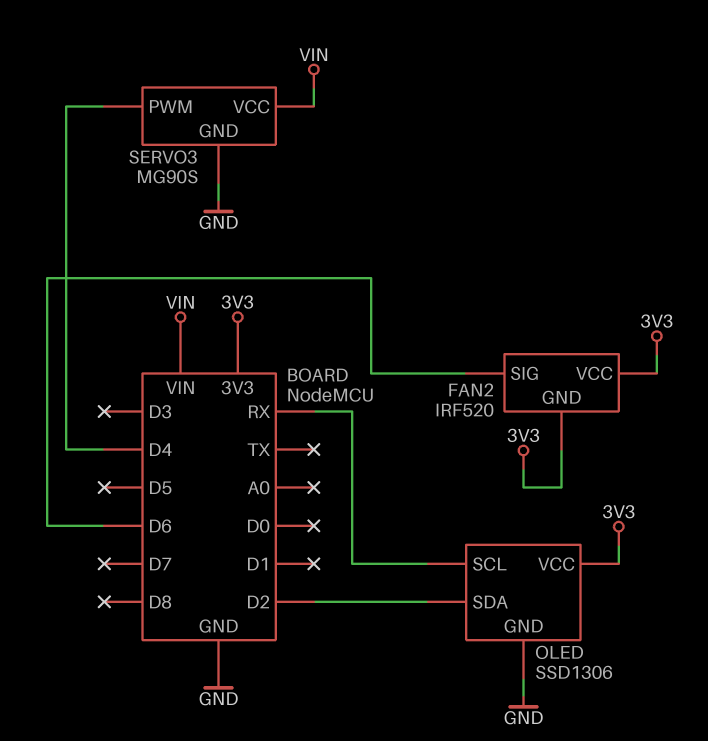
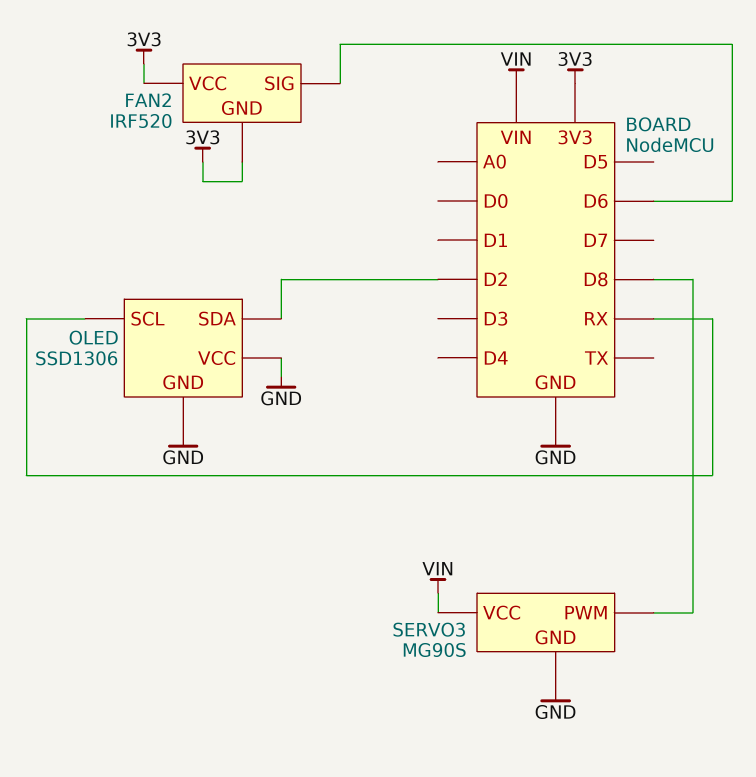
OLED pin VCC: 3V3 -> GND
SERVO3 pin PWM: D4 -> D8

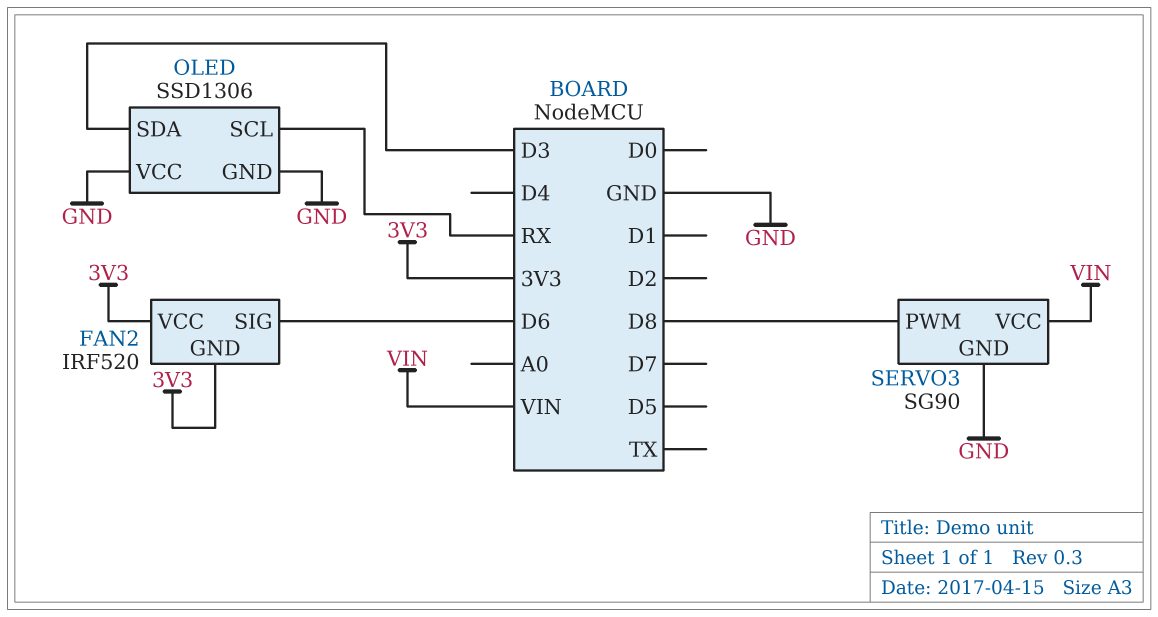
OLED pin SDA: D2 -> D3
SERVO3: MG90S -> SG90

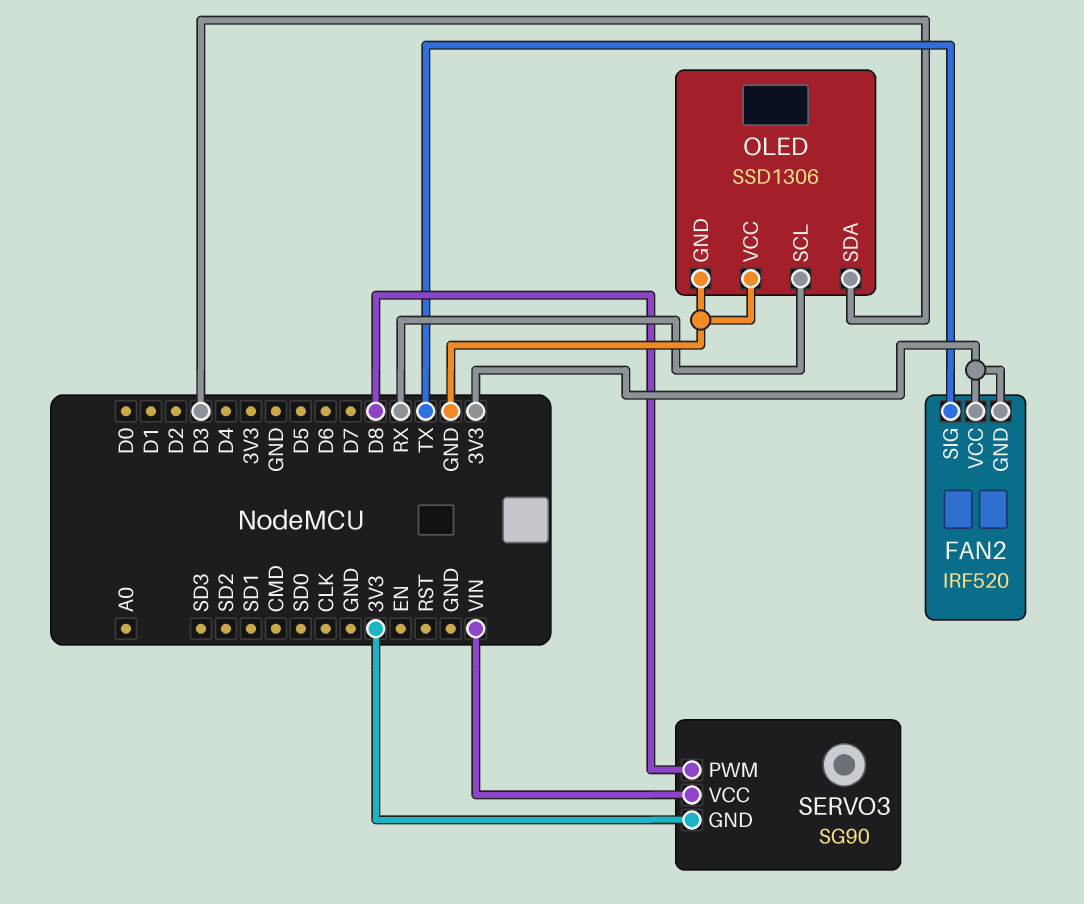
FAN2 pin SIG: D6 -> TX
SERVO3 pin GND: GND -> 3V3

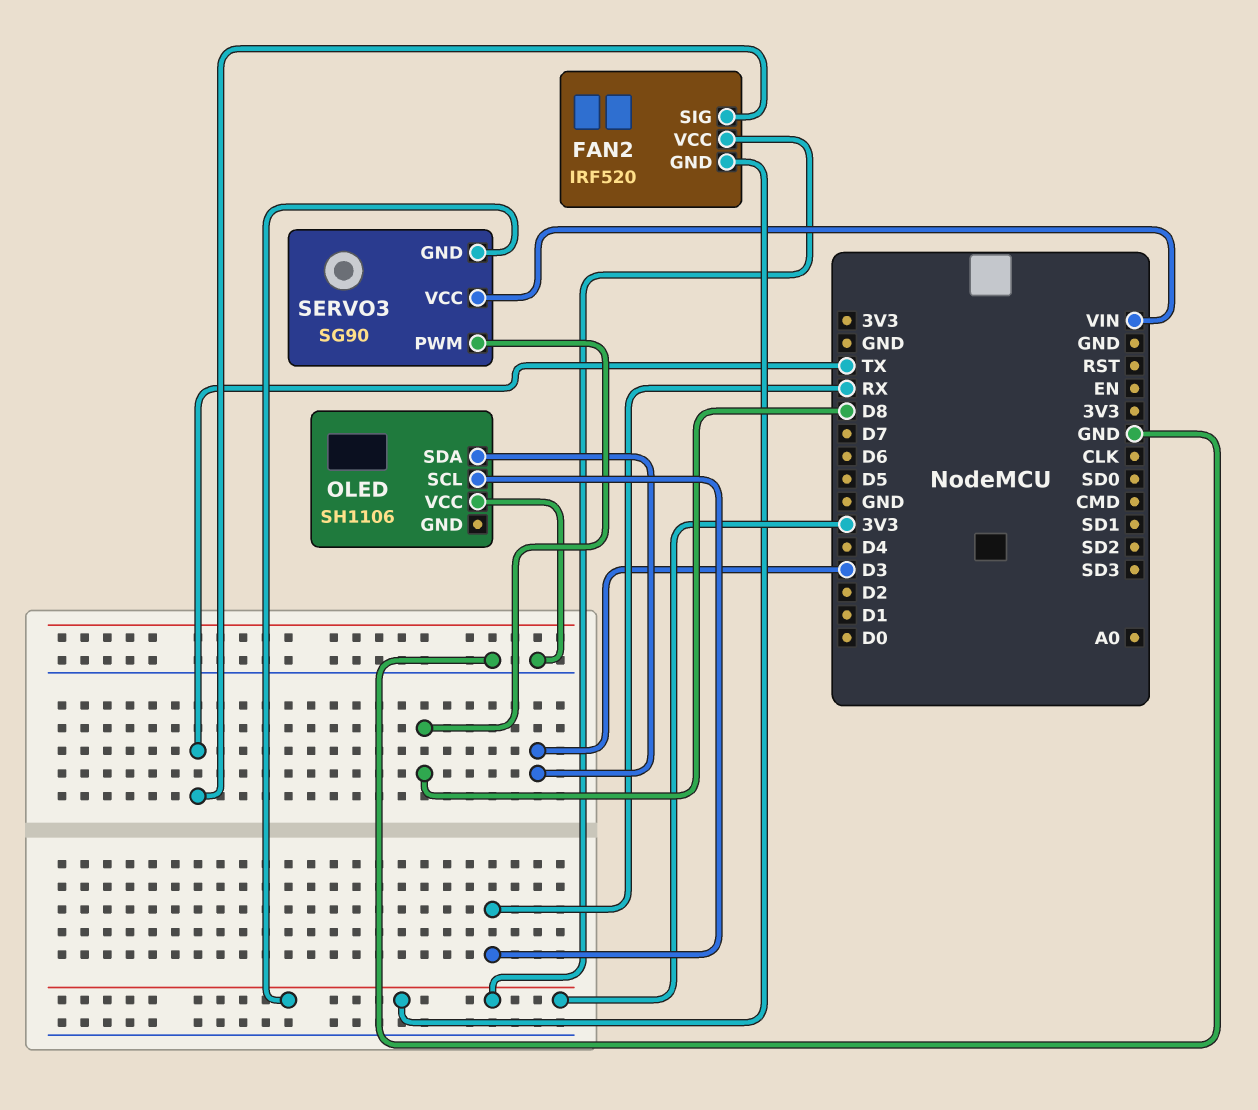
OLED: SSD1306 -> SH1106
OLED pin GND: GND -> none

